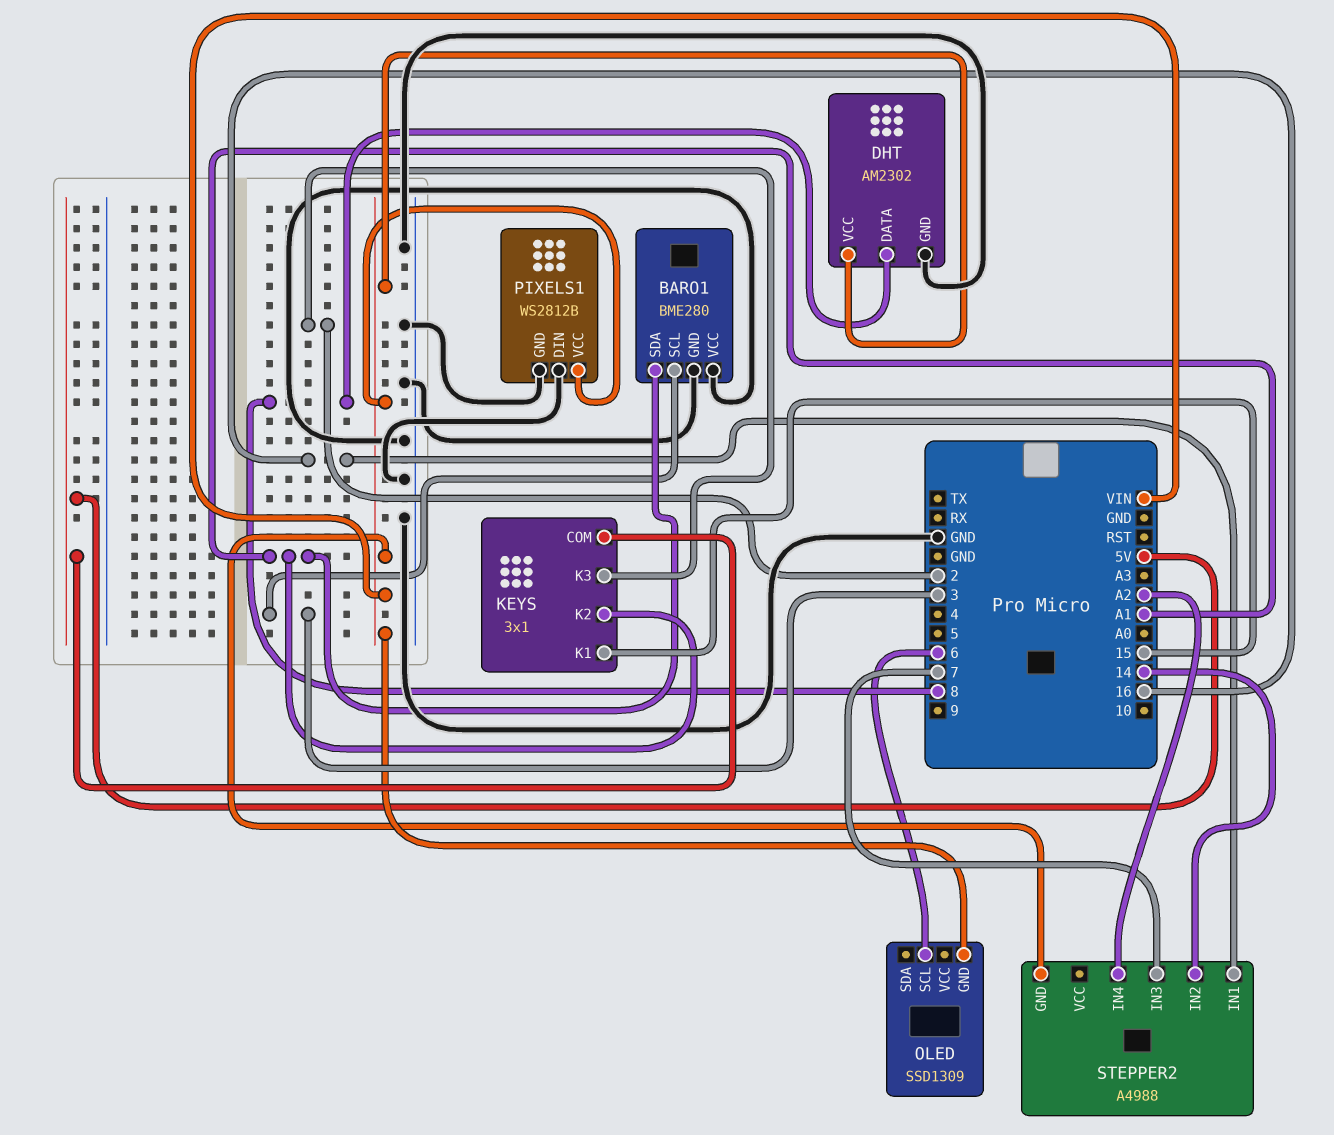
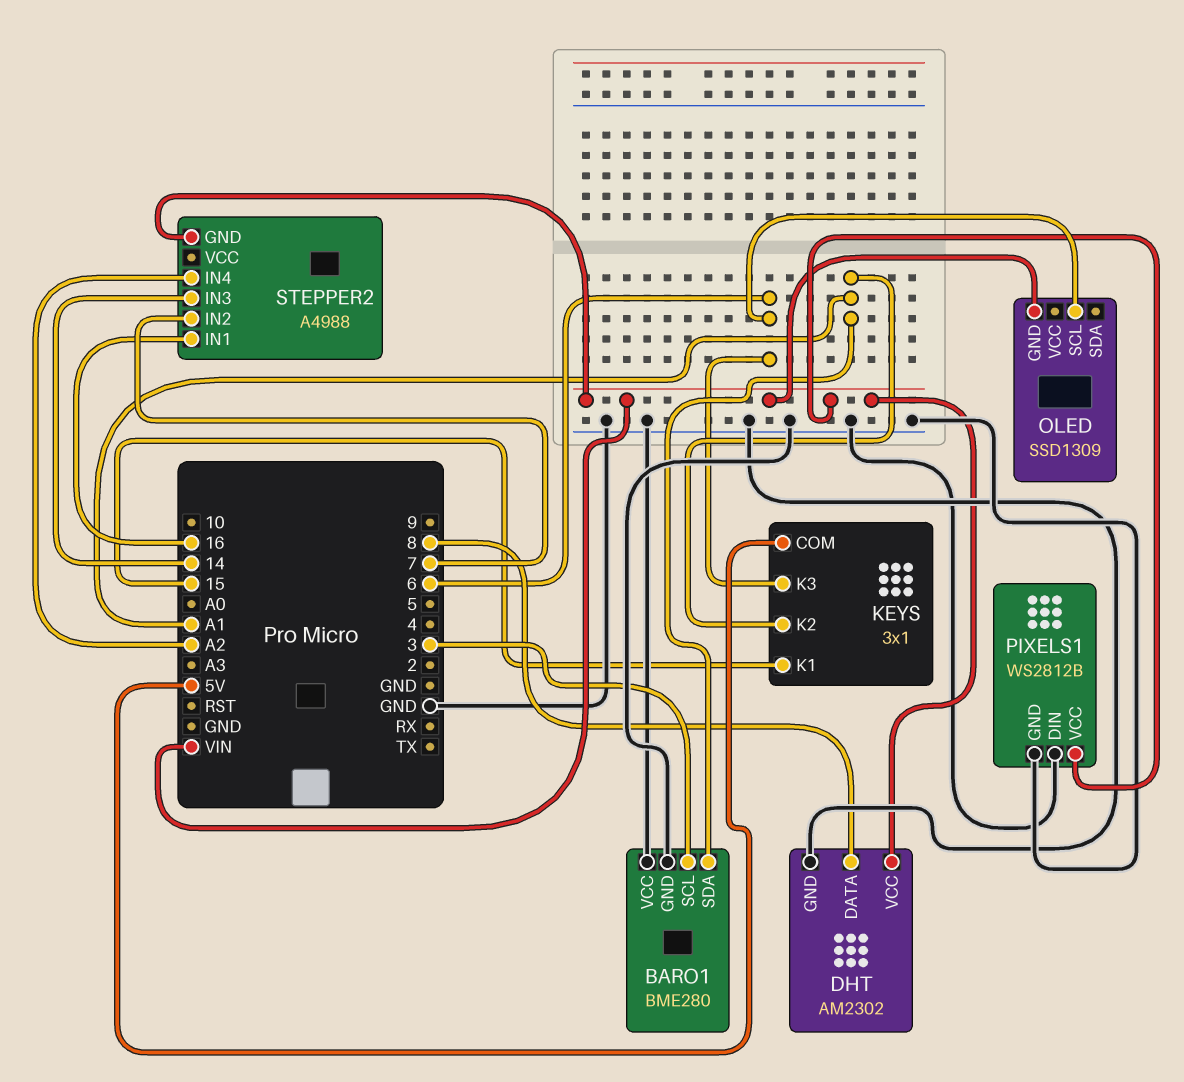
KEYS pin K3: 2 -> 6
STEPPER2 pin IN2: 14 -> 7
STEPPER2 pin IN3: 7 -> 14

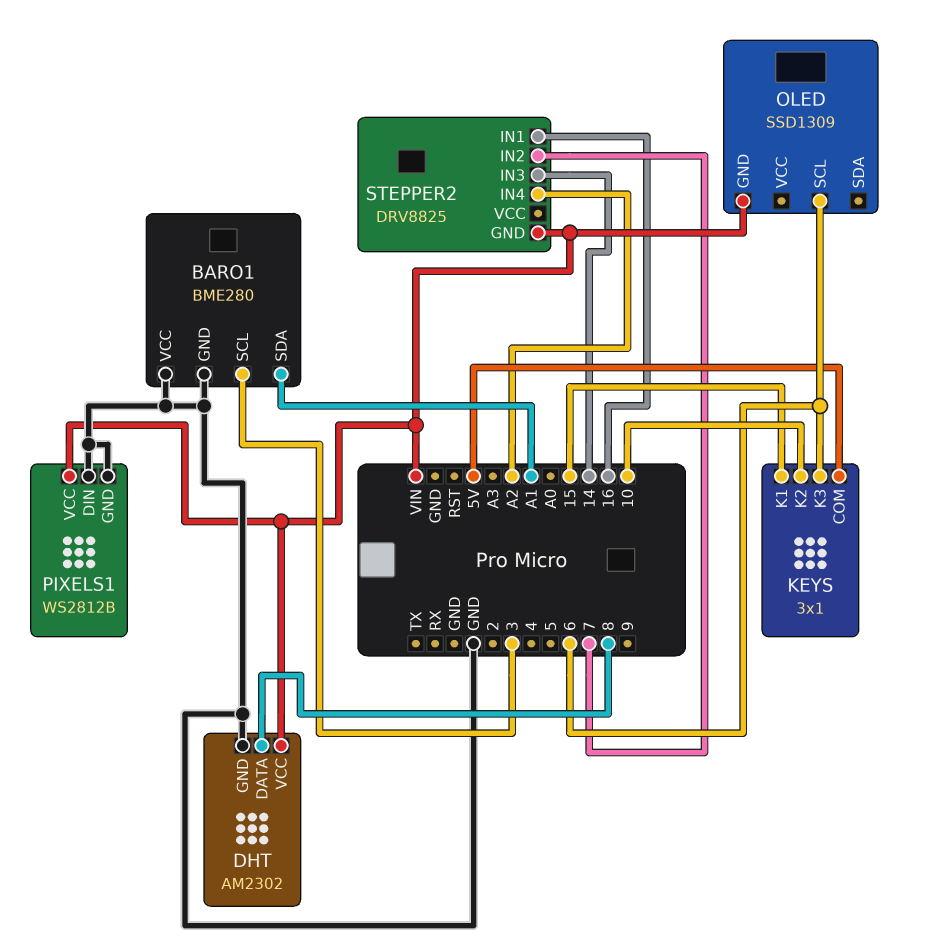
KEYS pin K2: A1 -> 10
STEPPER2: A4988 -> DRV8825

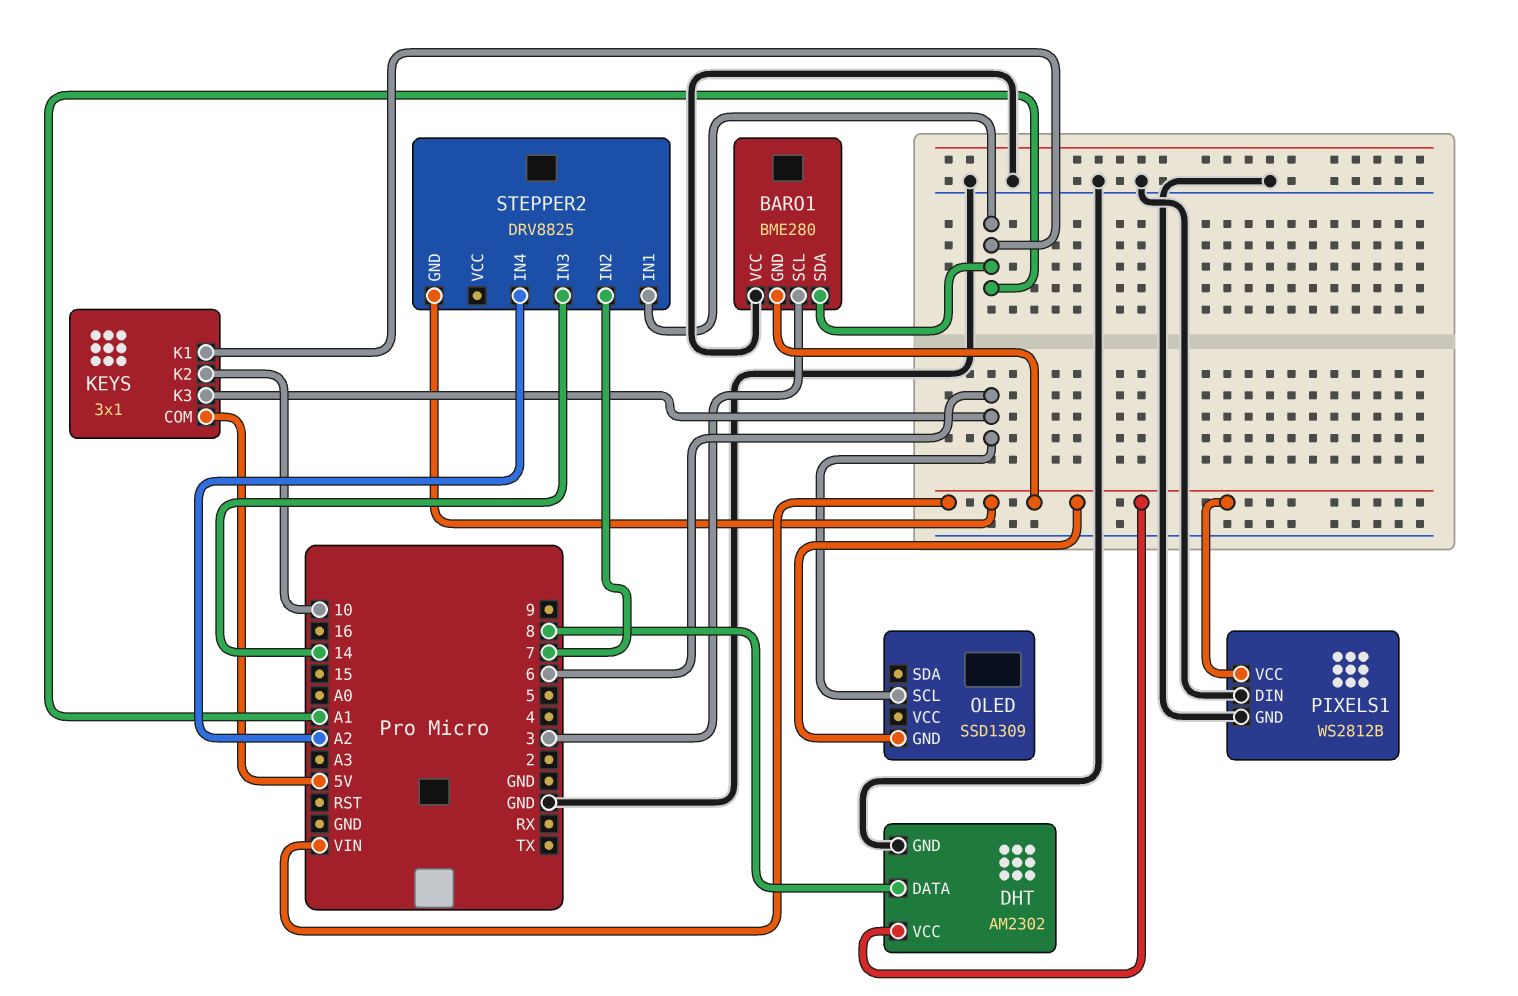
BARO1 pin GND: GND -> VIN
KEYS pin K1: 15 -> A1
STEPPER2 pin IN1: 16 -> A1

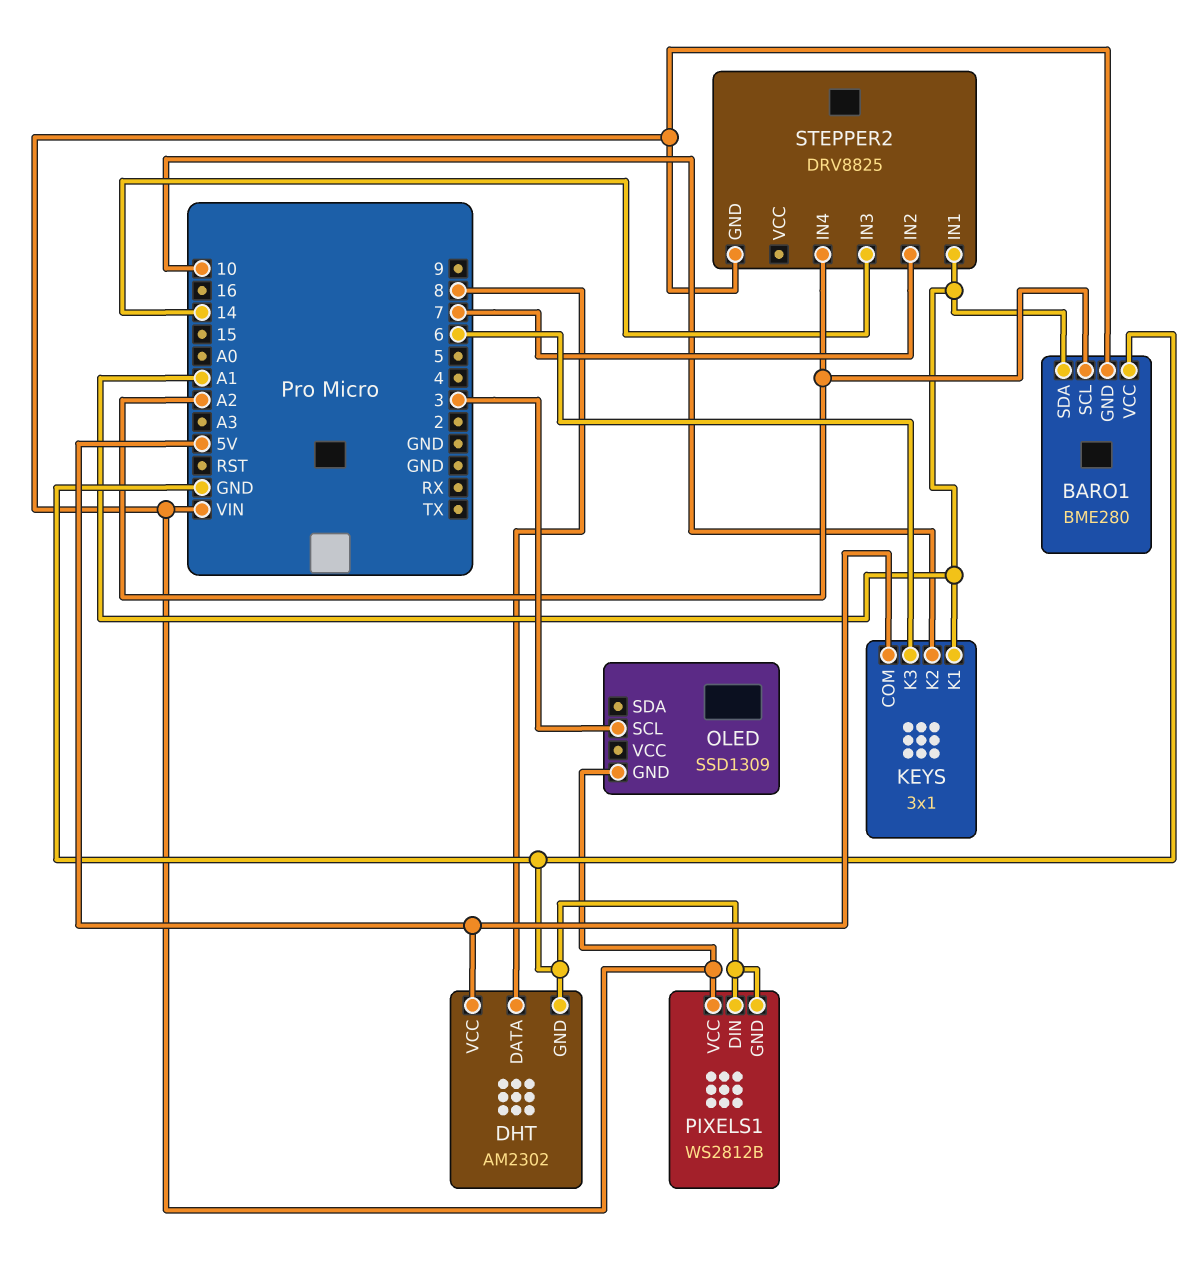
BARO1 pin SCL: 3 -> A2
DHT pin VCC: VIN -> 5V
OLED pin SCL: 6 -> 3

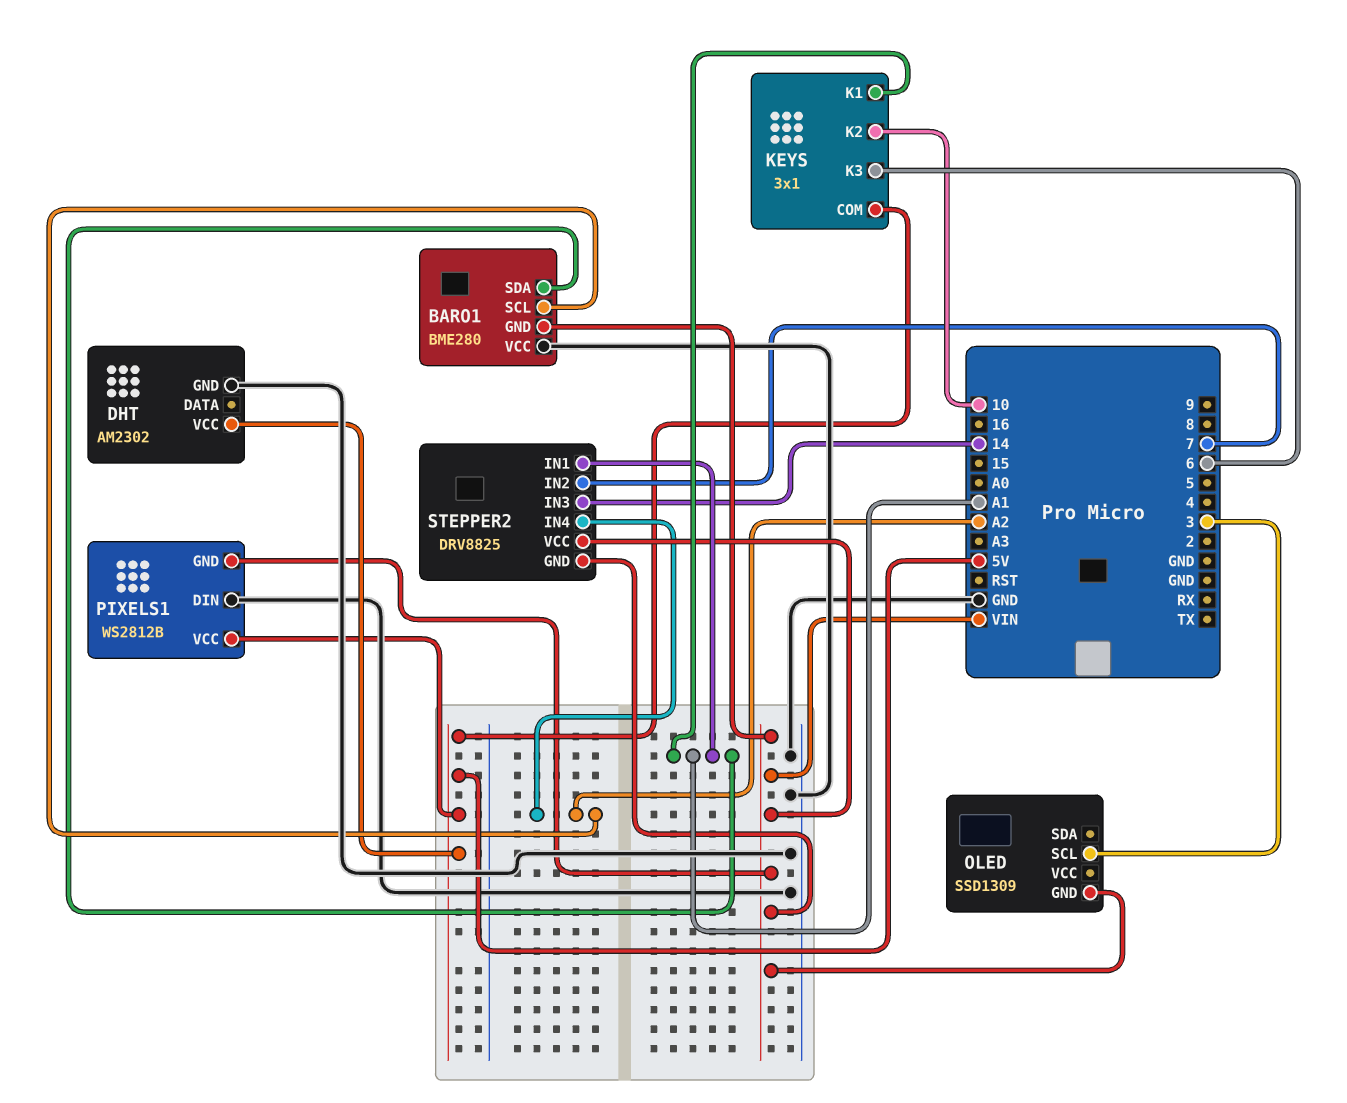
DHT pin DATA: 8 -> none
PIXELS1 pin GND: GND -> VIN
PIXELS1 pin VCC: VIN -> 5V
STEPPER2 pin VCC: none -> VIN

